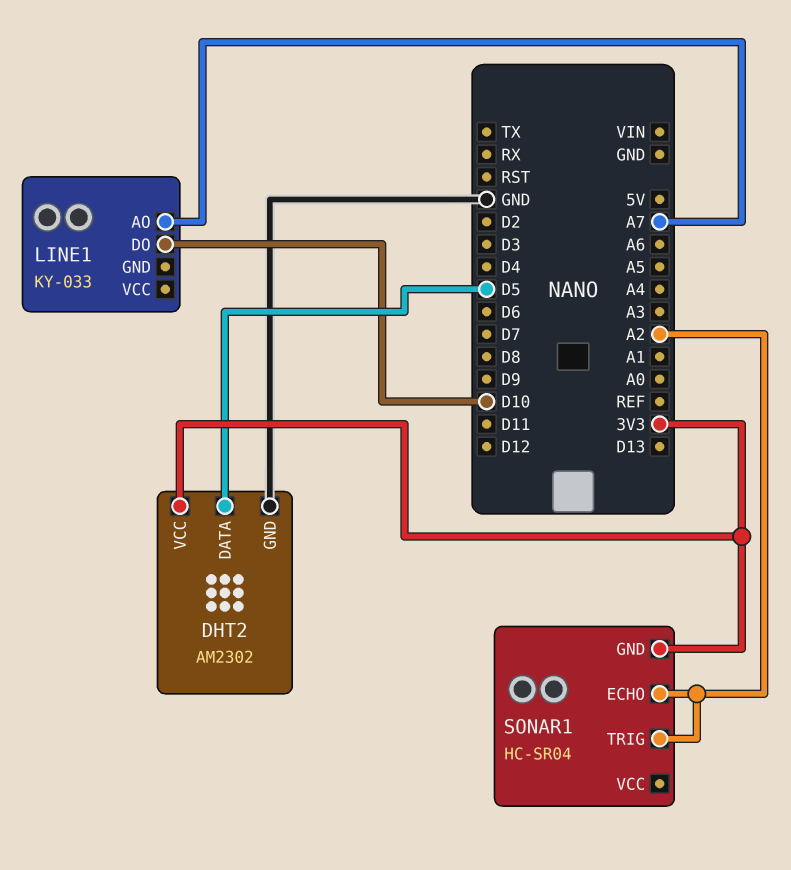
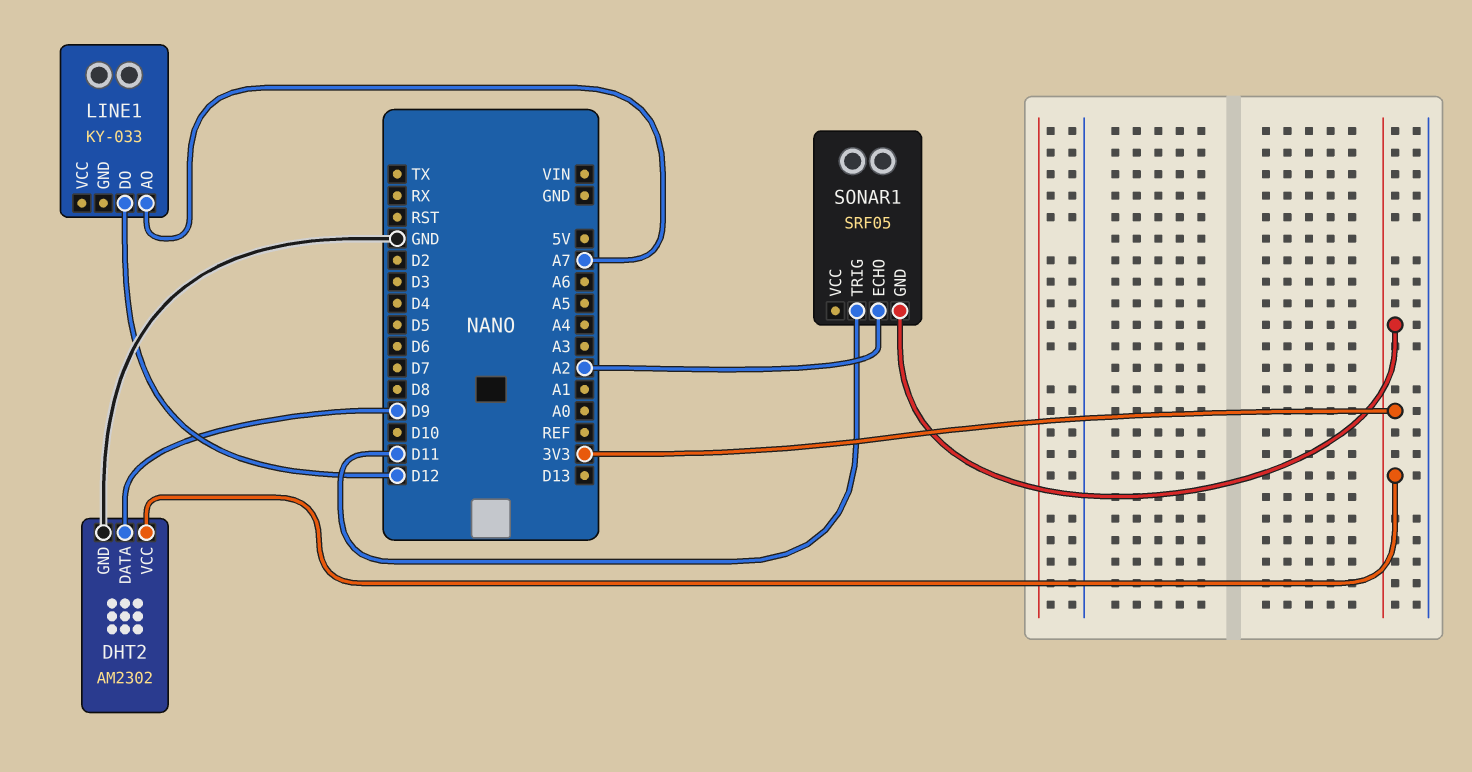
DHT2 pin DATA: D5 -> D9
LINE1 pin DO: D10 -> D12
SONAR1: HC-SR04 -> SRF05
SONAR1 pin TRIG: A2 -> D11

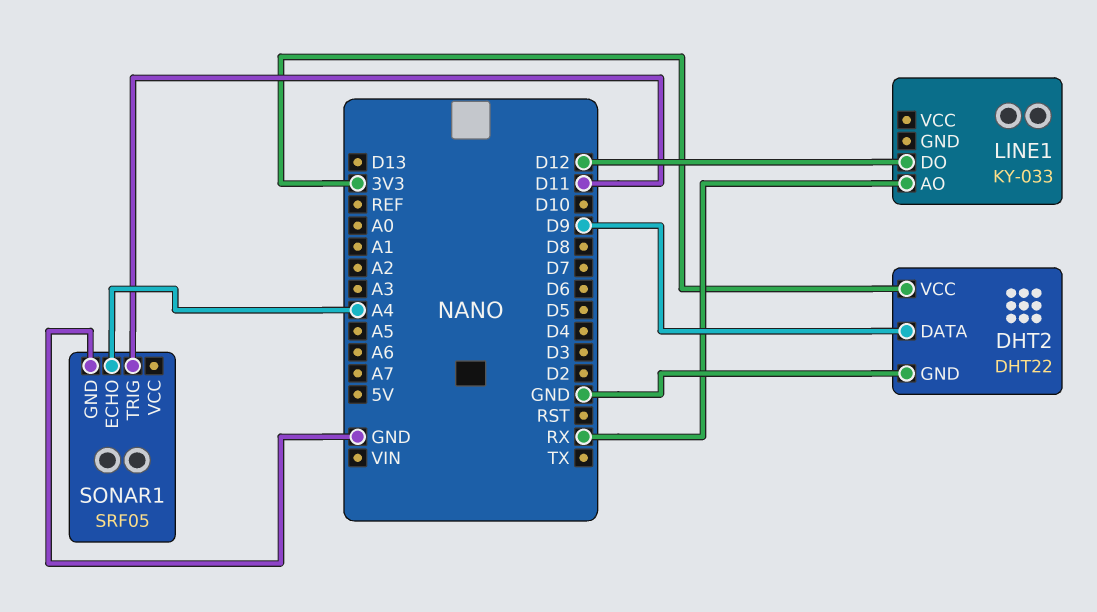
DHT2: AM2302 -> DHT22
LINE1 pin AO: A7 -> RX
SONAR1 pin ECHO: A2 -> A4
SONAR1 pin GND: 3V3 -> GND

